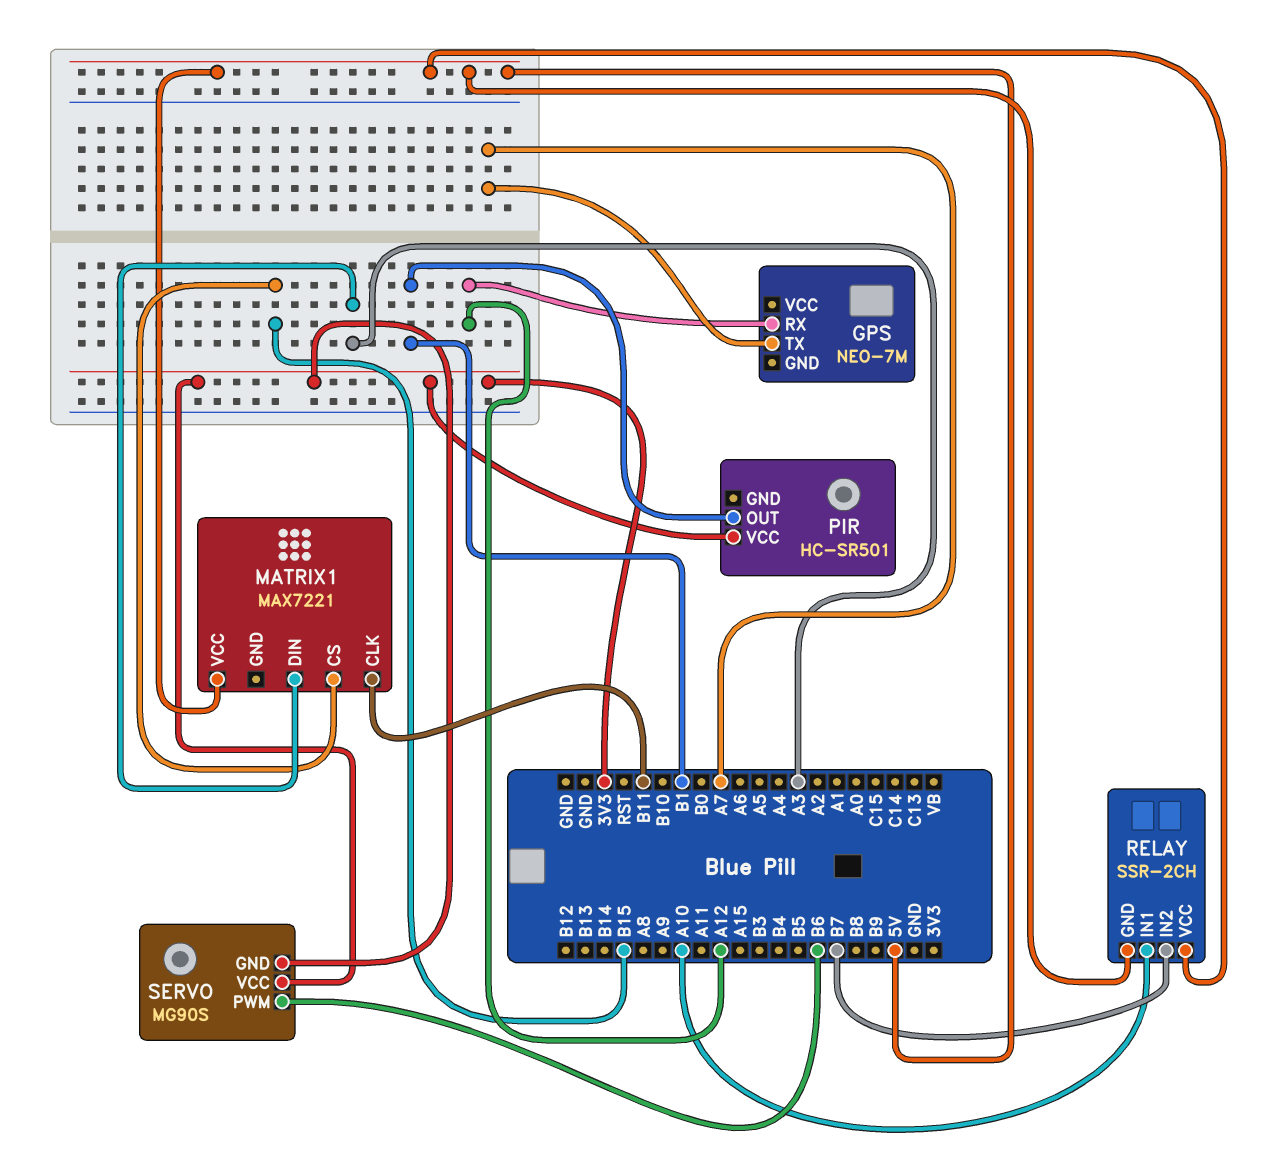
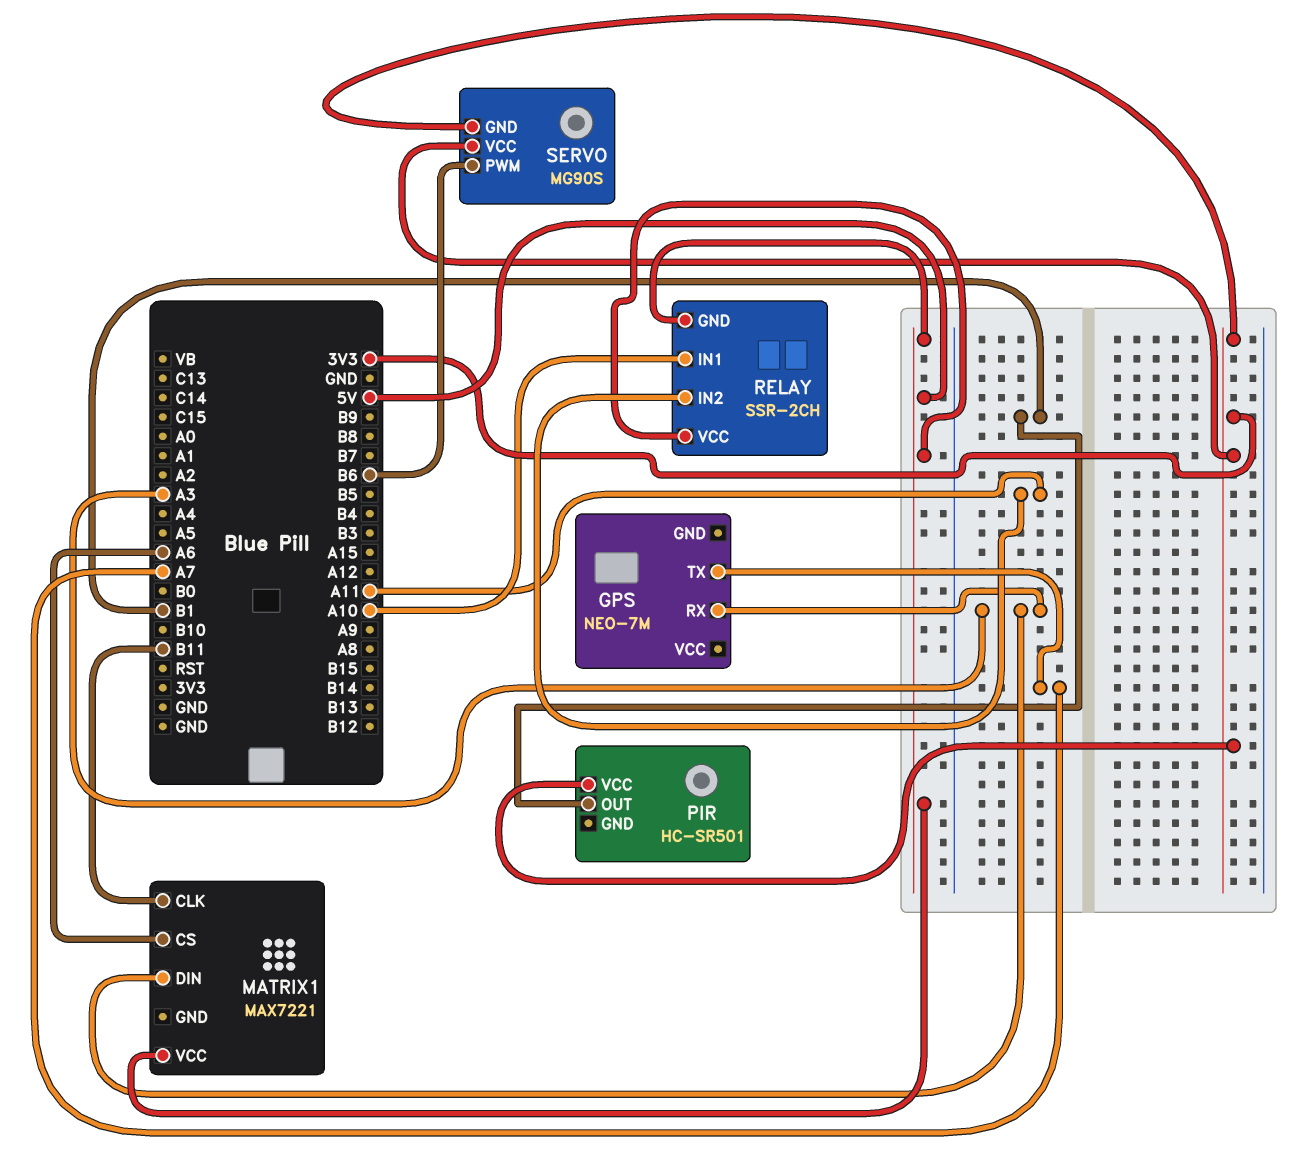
GPS pin RX: A12 -> A3
MATRIX1 pin CS: B15 -> A6
RELAY pin IN2: B7 -> A11

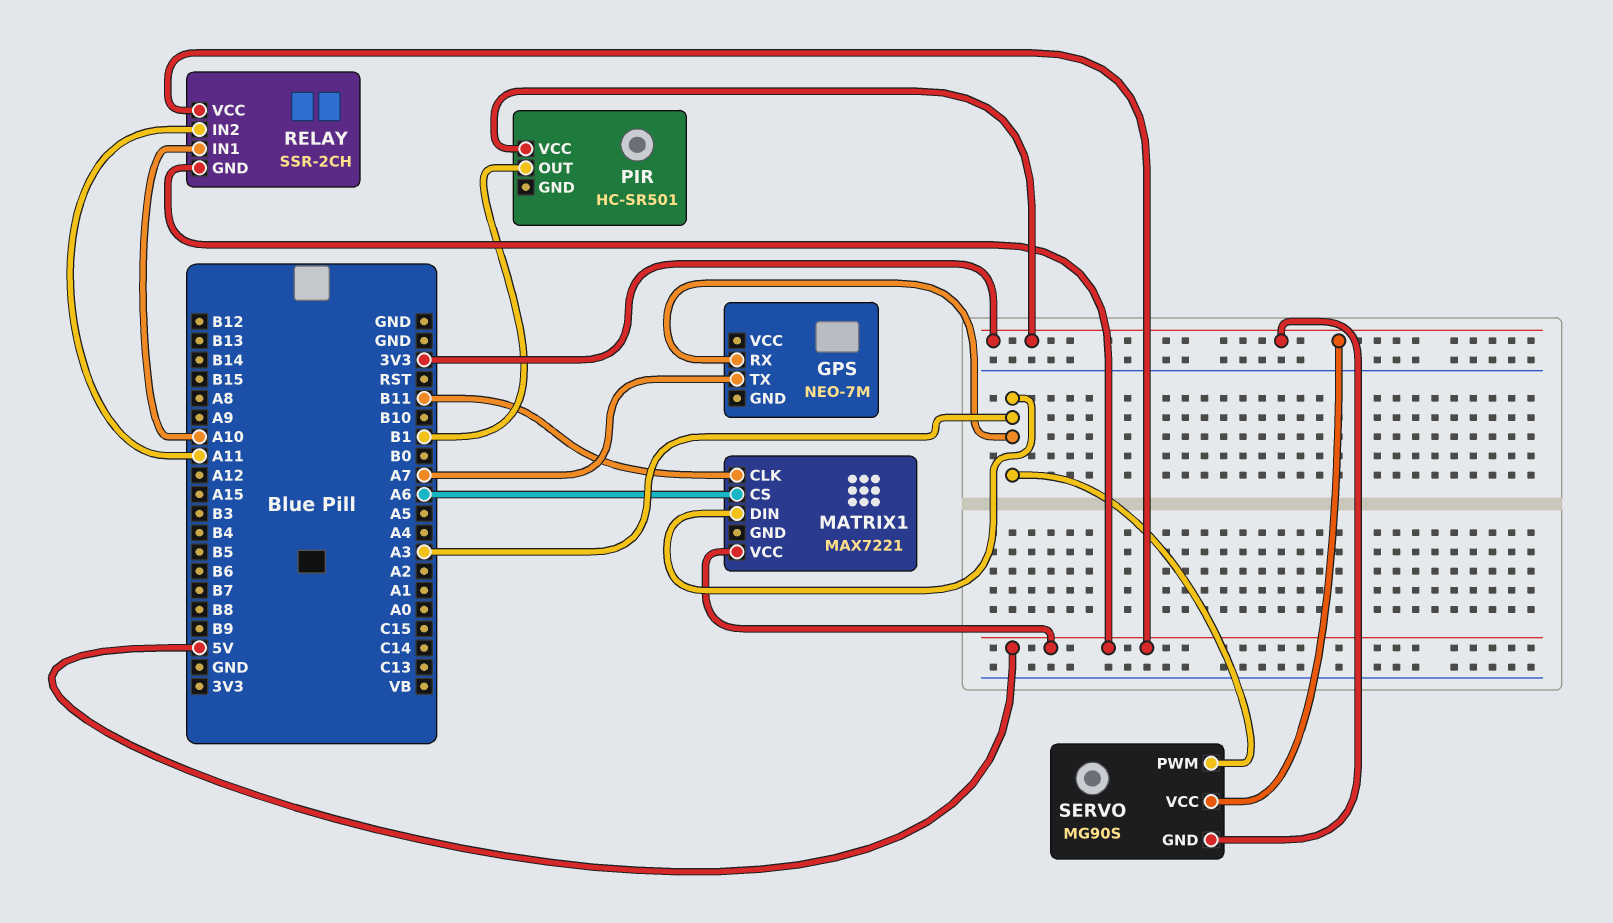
SERVO pin PWM: B6 -> A3

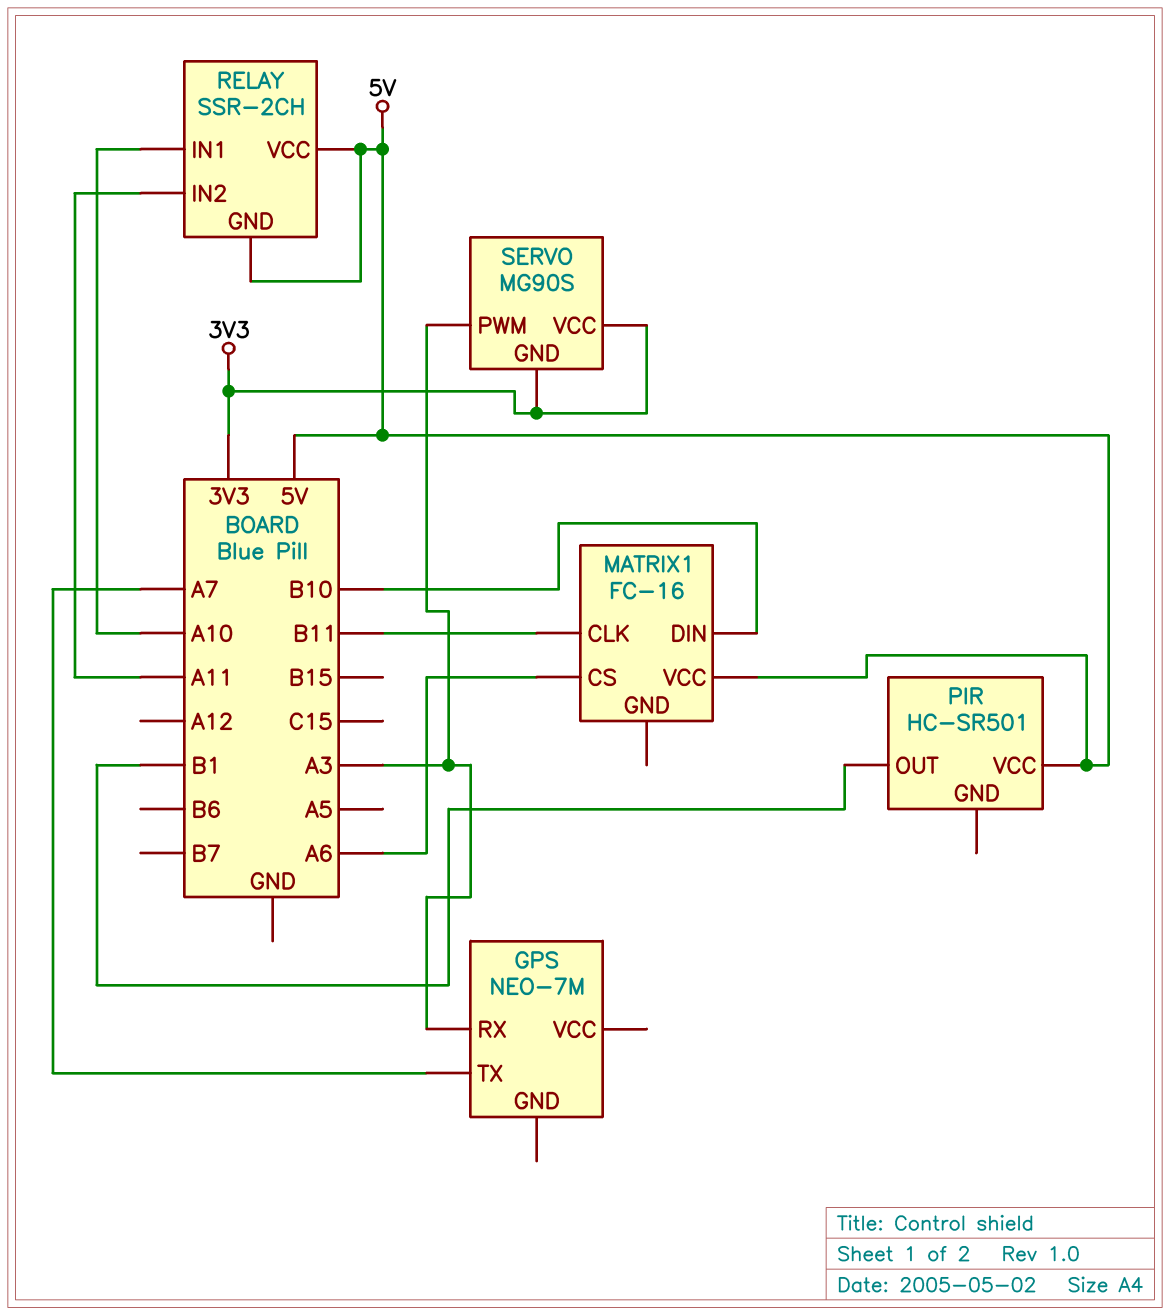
MATRIX1: MAX7221 -> FC-16
MATRIX1 pin DIN: A3 -> B10
PIR pin VCC: 3V3 -> 5V

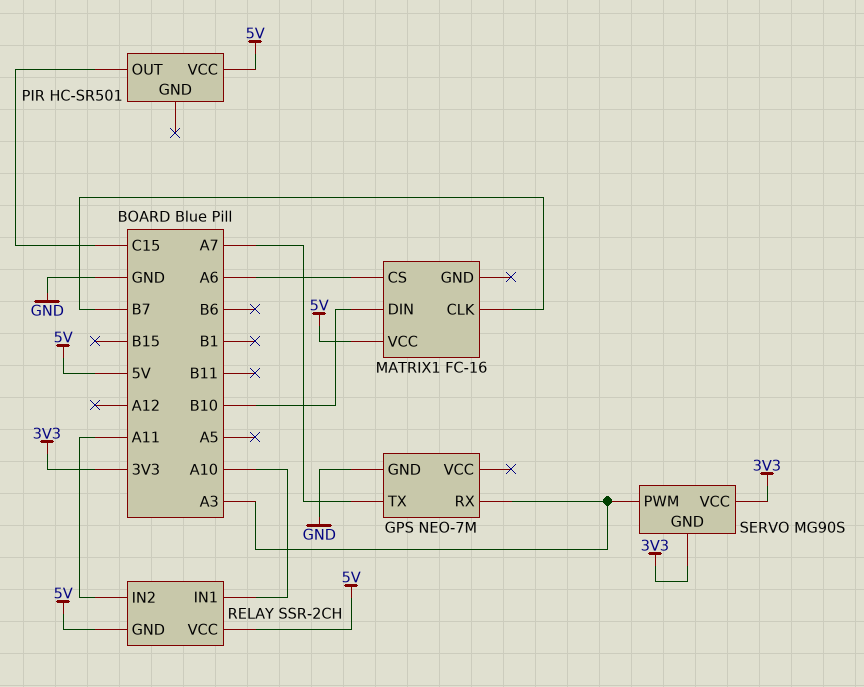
GPS pin GND: none -> GND
MATRIX1 pin CLK: B11 -> B7
PIR pin OUT: B1 -> C15

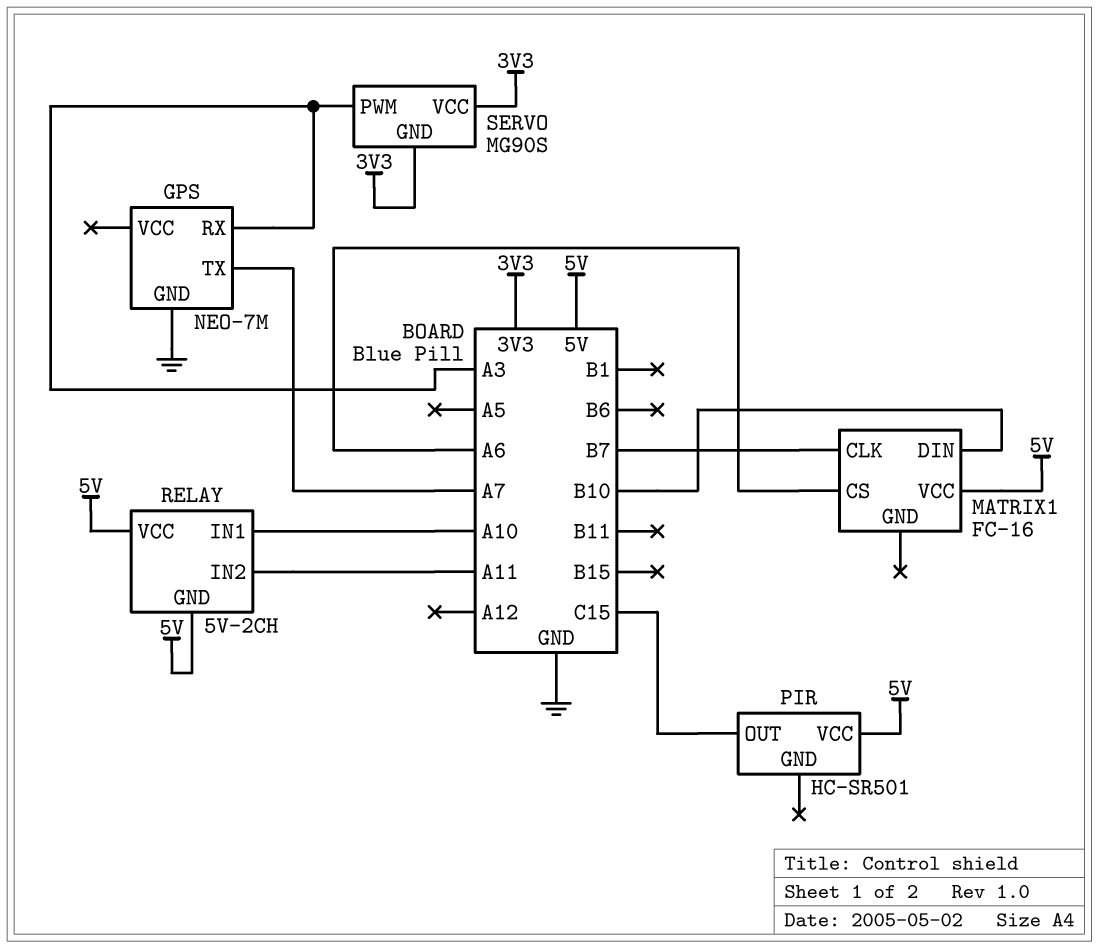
RELAY: SSR-2CH -> 5V-2CH

